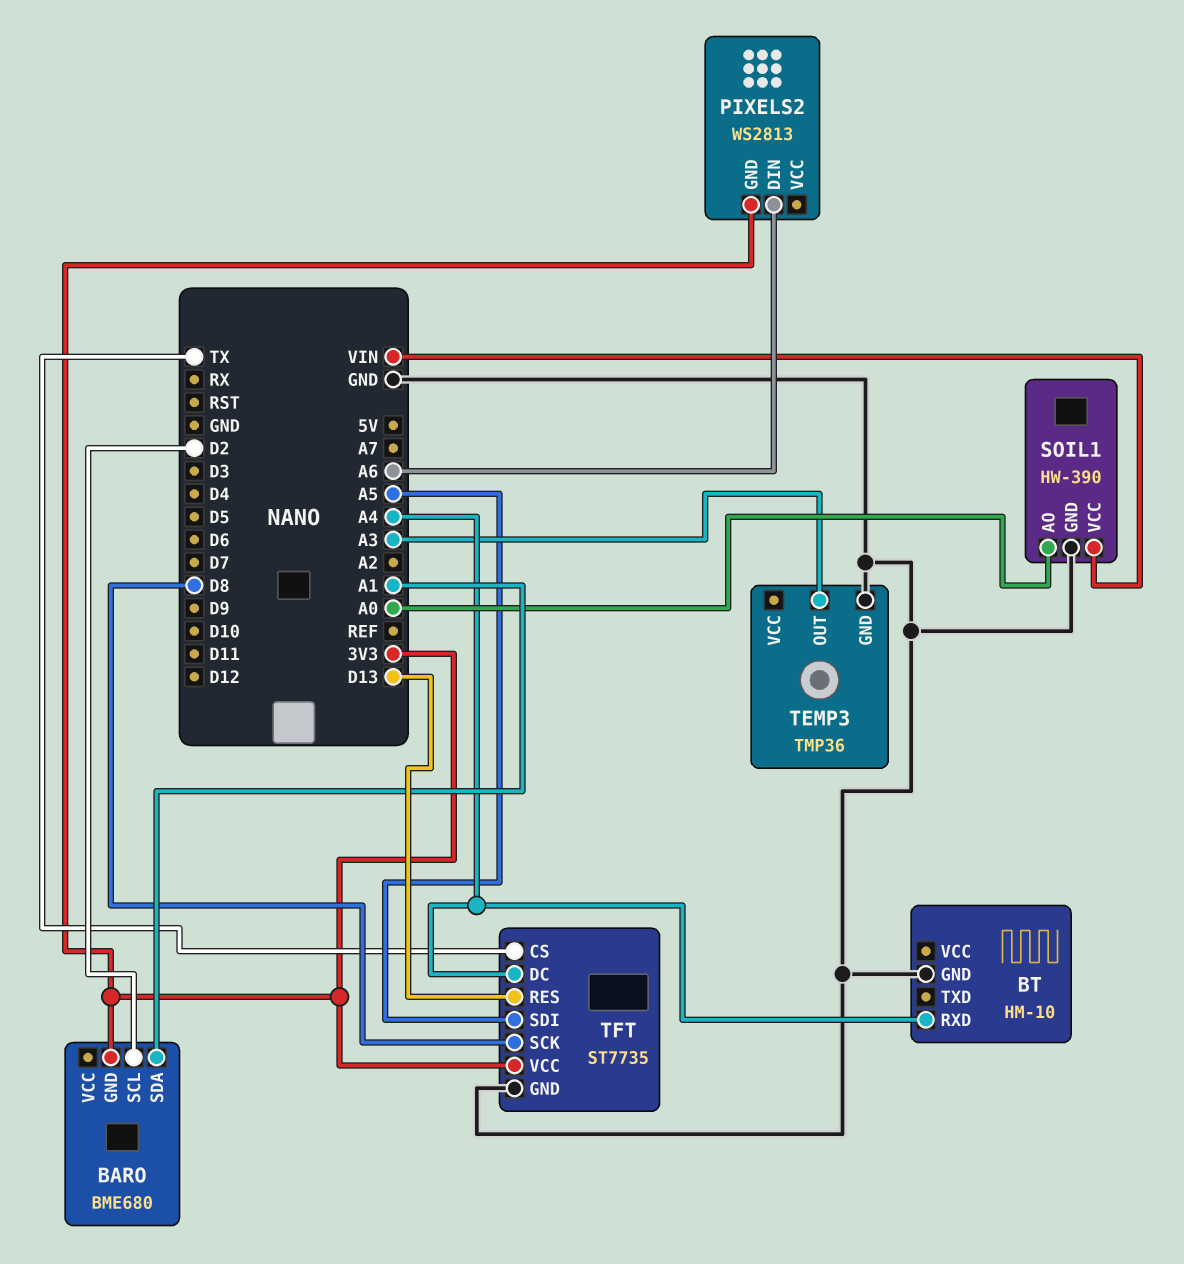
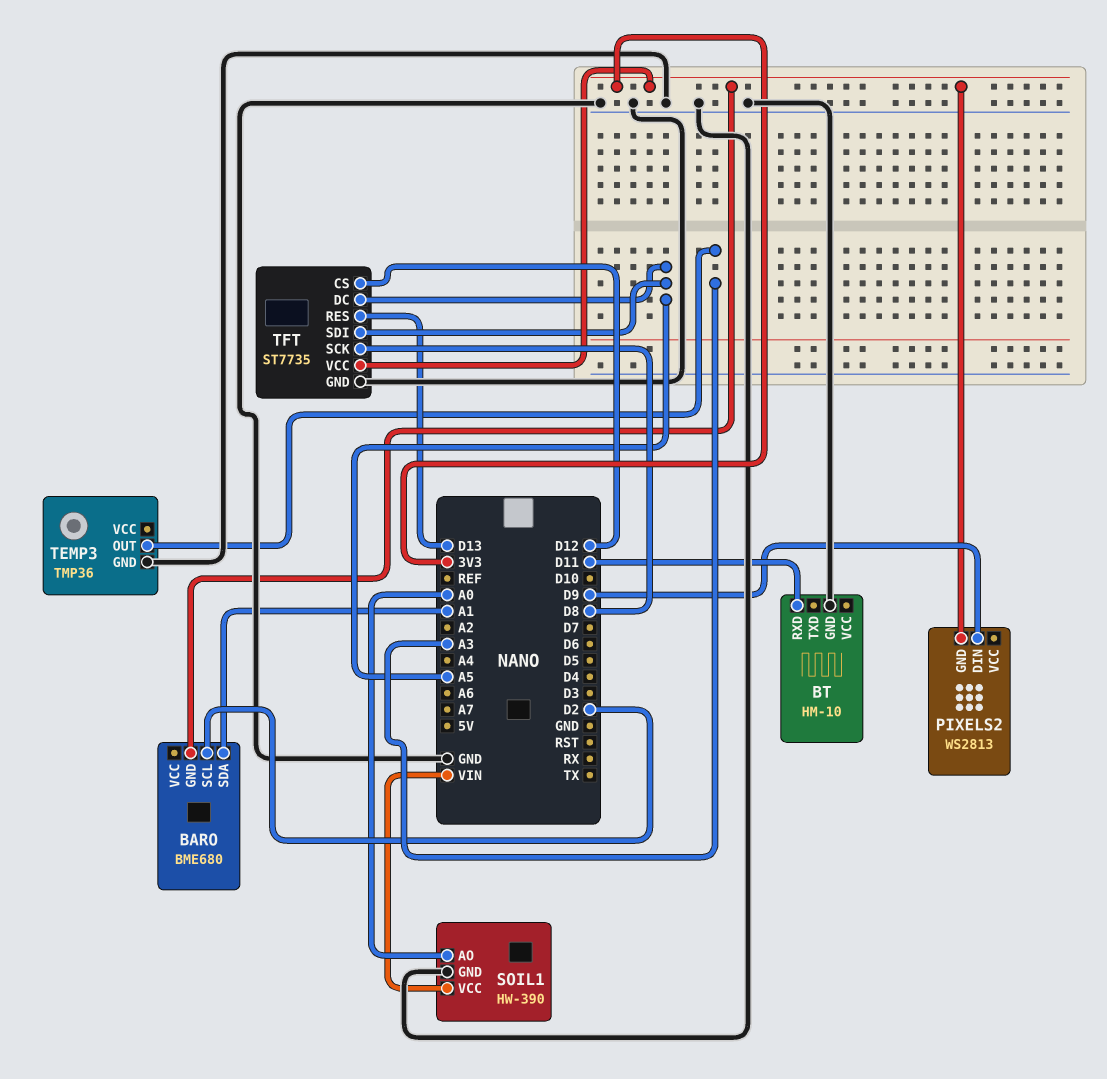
BT pin RXD: A4 -> D11
PIXELS2 pin DIN: A6 -> D9
TFT pin CS: TX -> D12
TFT pin DC: A4 -> A5

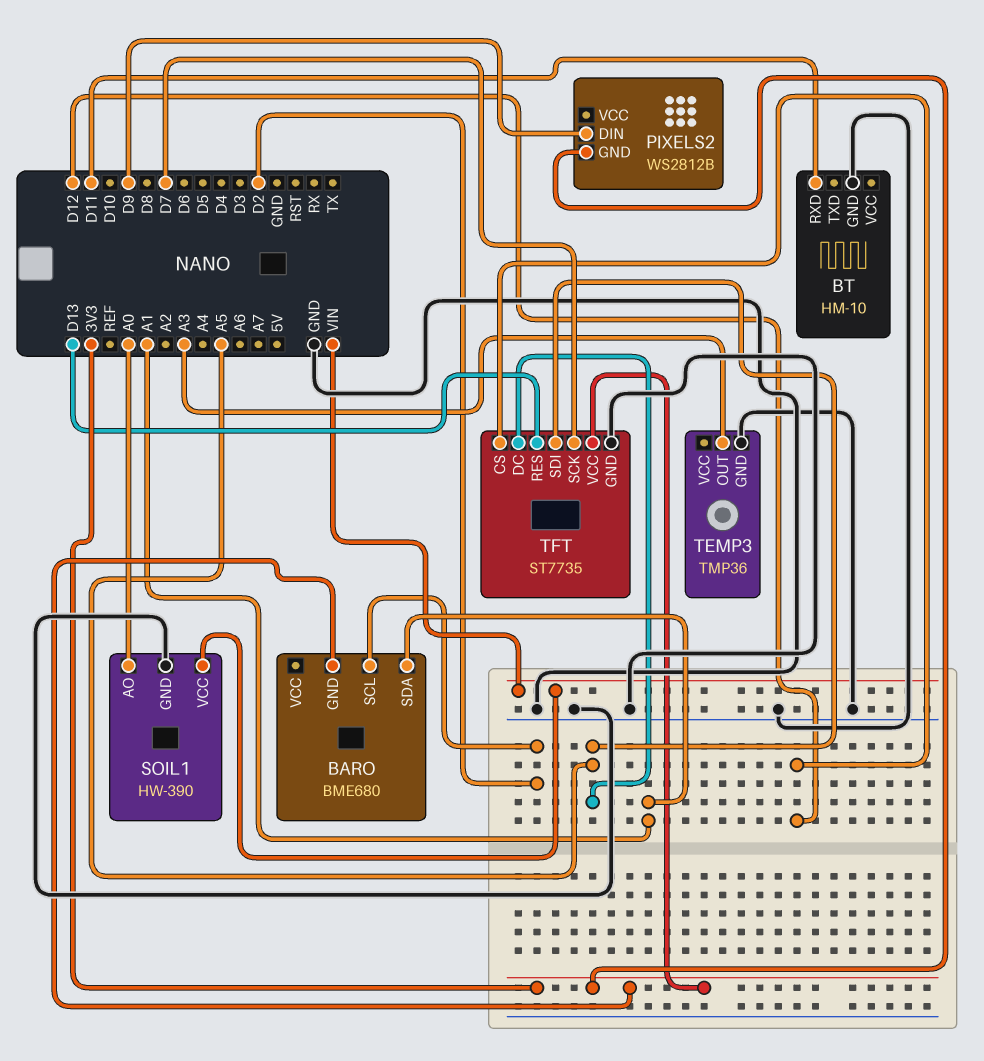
PIXELS2: WS2813 -> WS2812B
TFT pin SCK: D8 -> D7

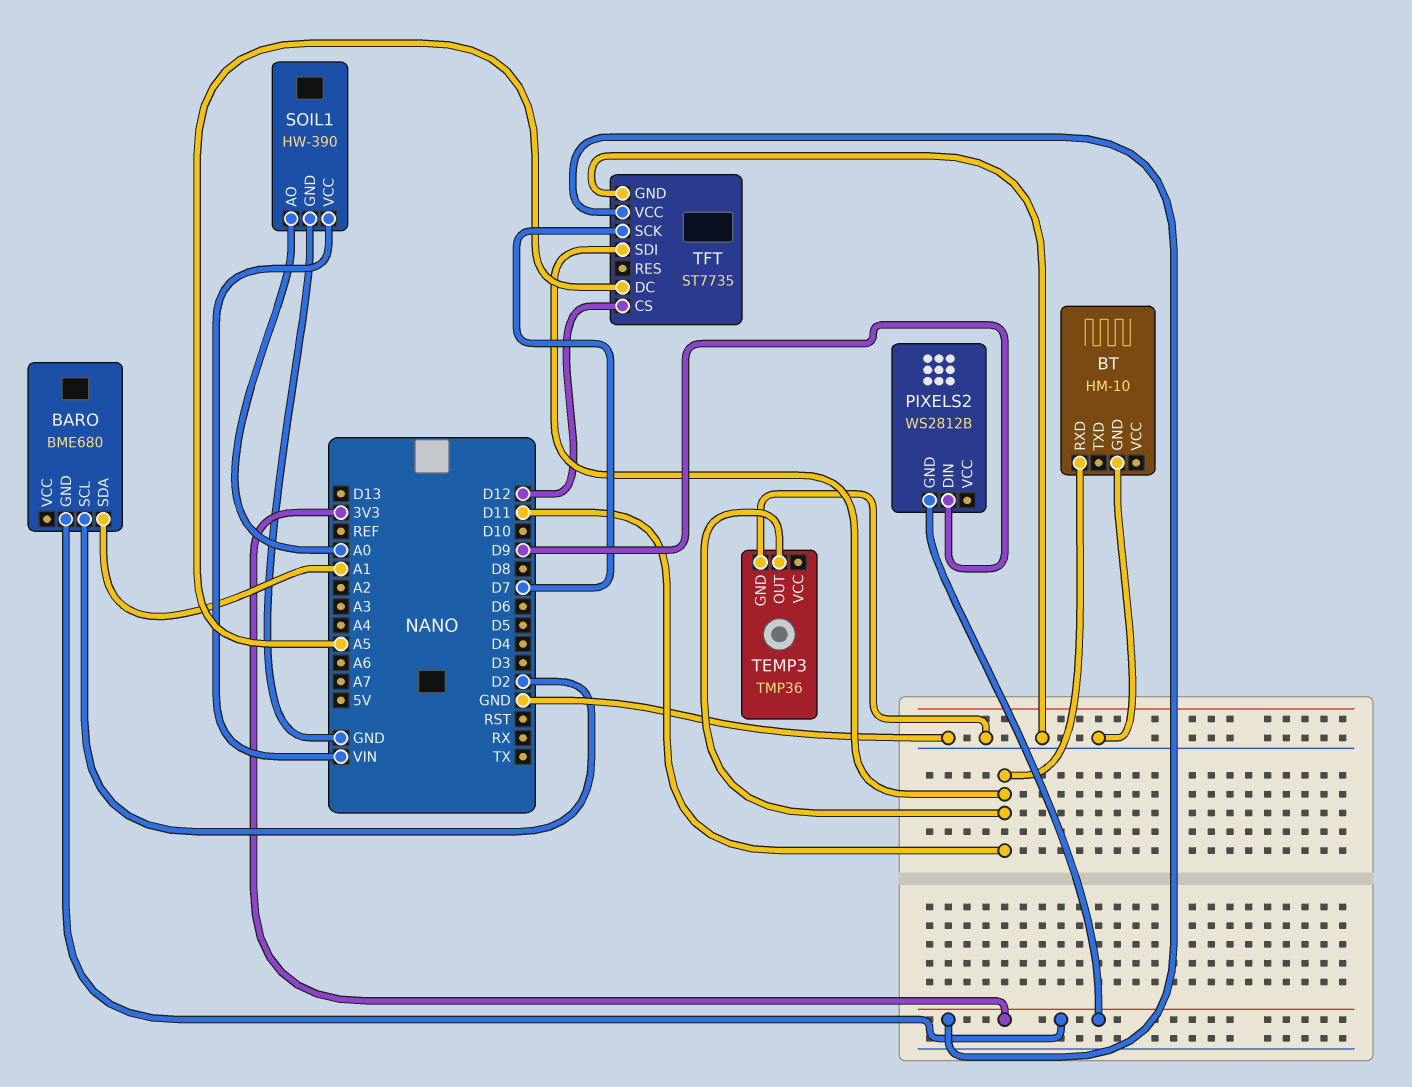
TEMP3 pin OUT: A3 -> D11
TFT pin RES: D13 -> none
TFT pin SDI: A5 -> D11

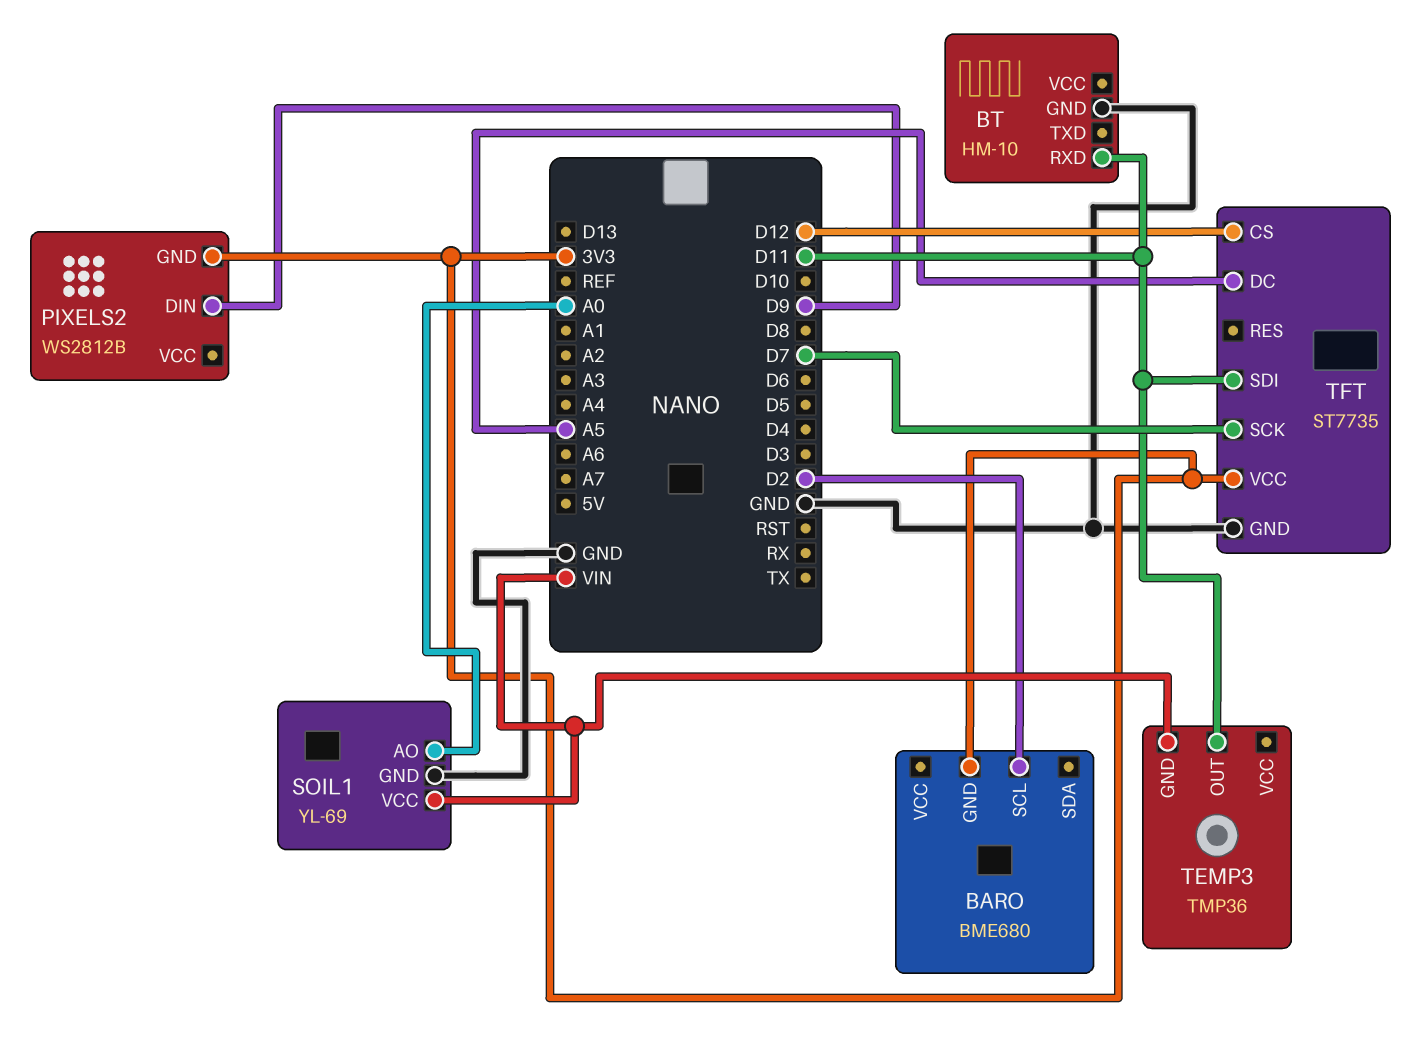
BARO pin SDA: A1 -> none
SOIL1: HW-390 -> YL-69
TEMP3 pin GND: GND -> VIN

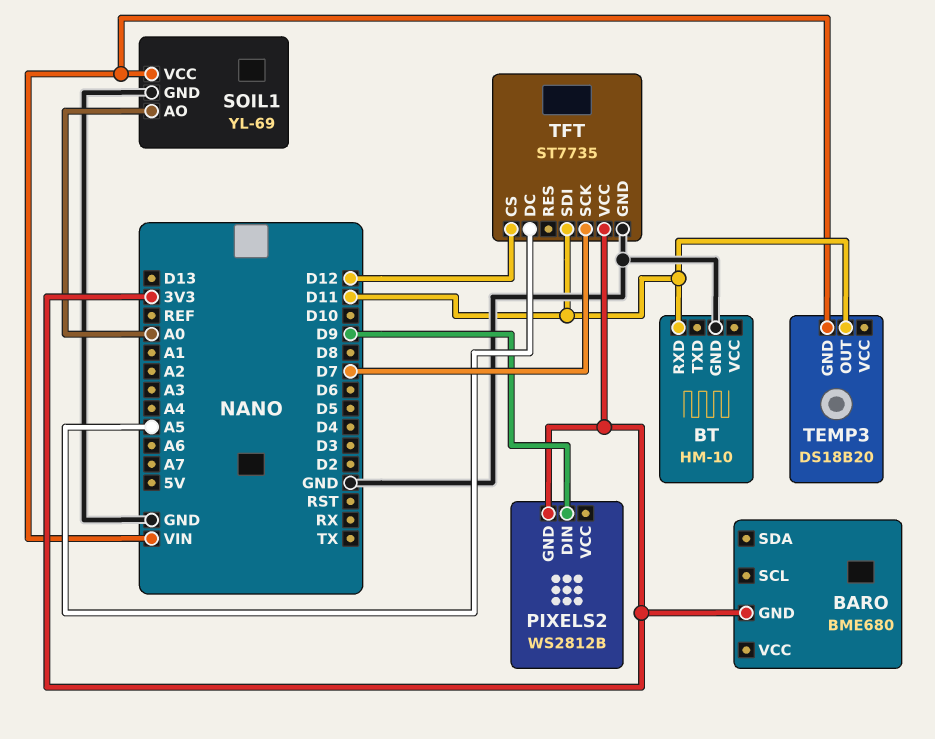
BARO pin SCL: D2 -> none
TEMP3: TMP36 -> DS18B20

